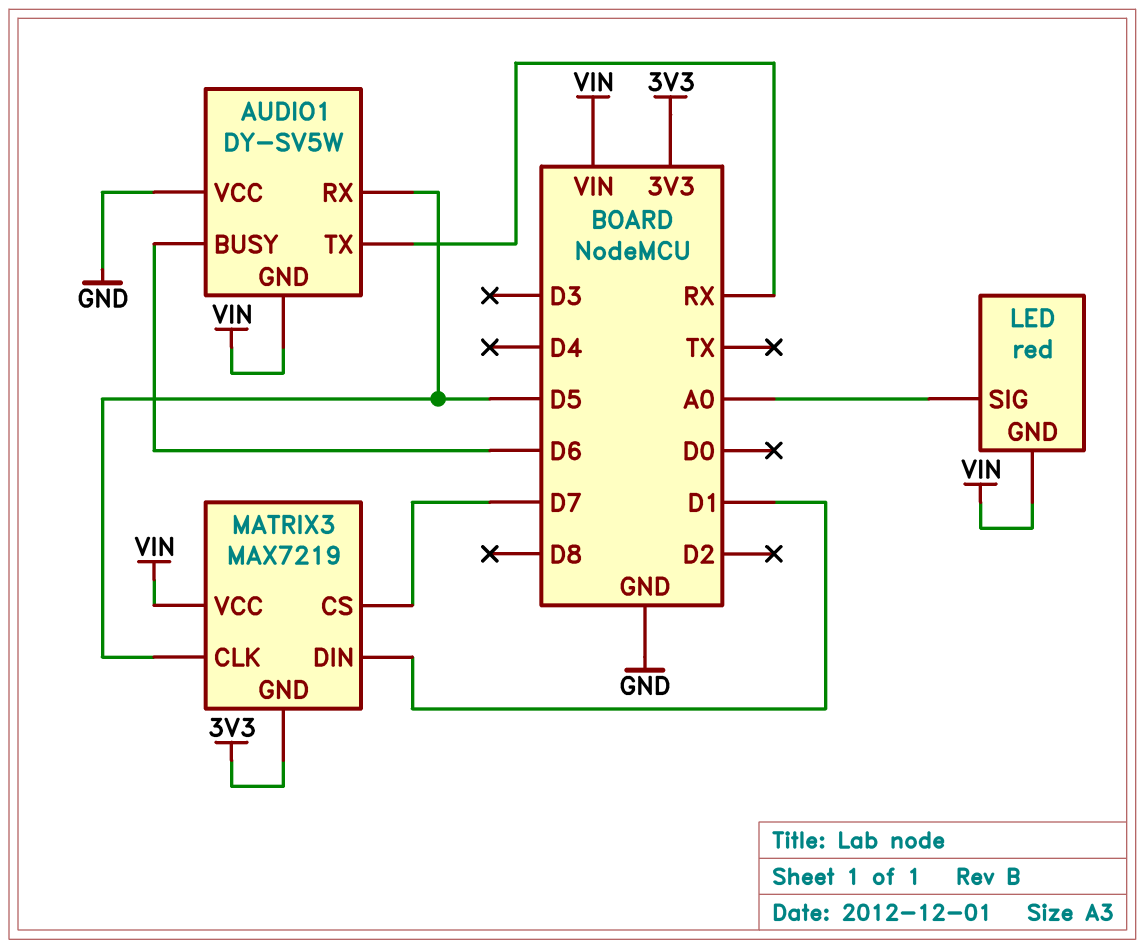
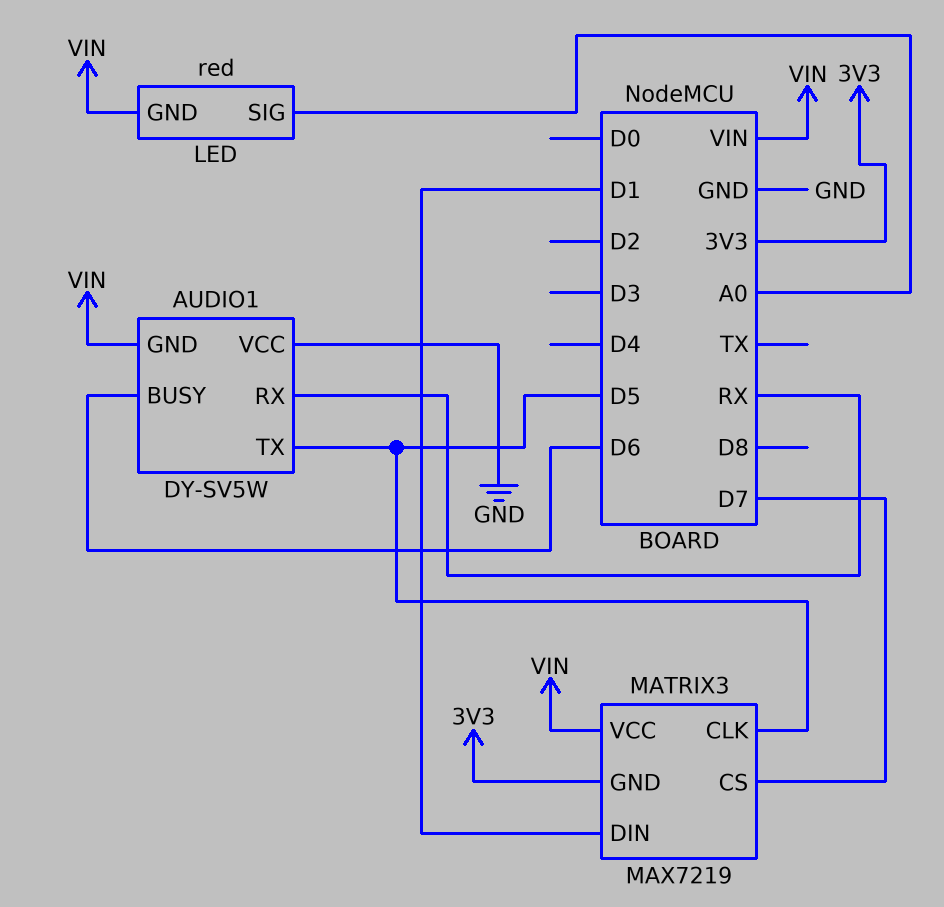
AUDIO1 pin RX: D5 -> RX
AUDIO1 pin TX: RX -> D5

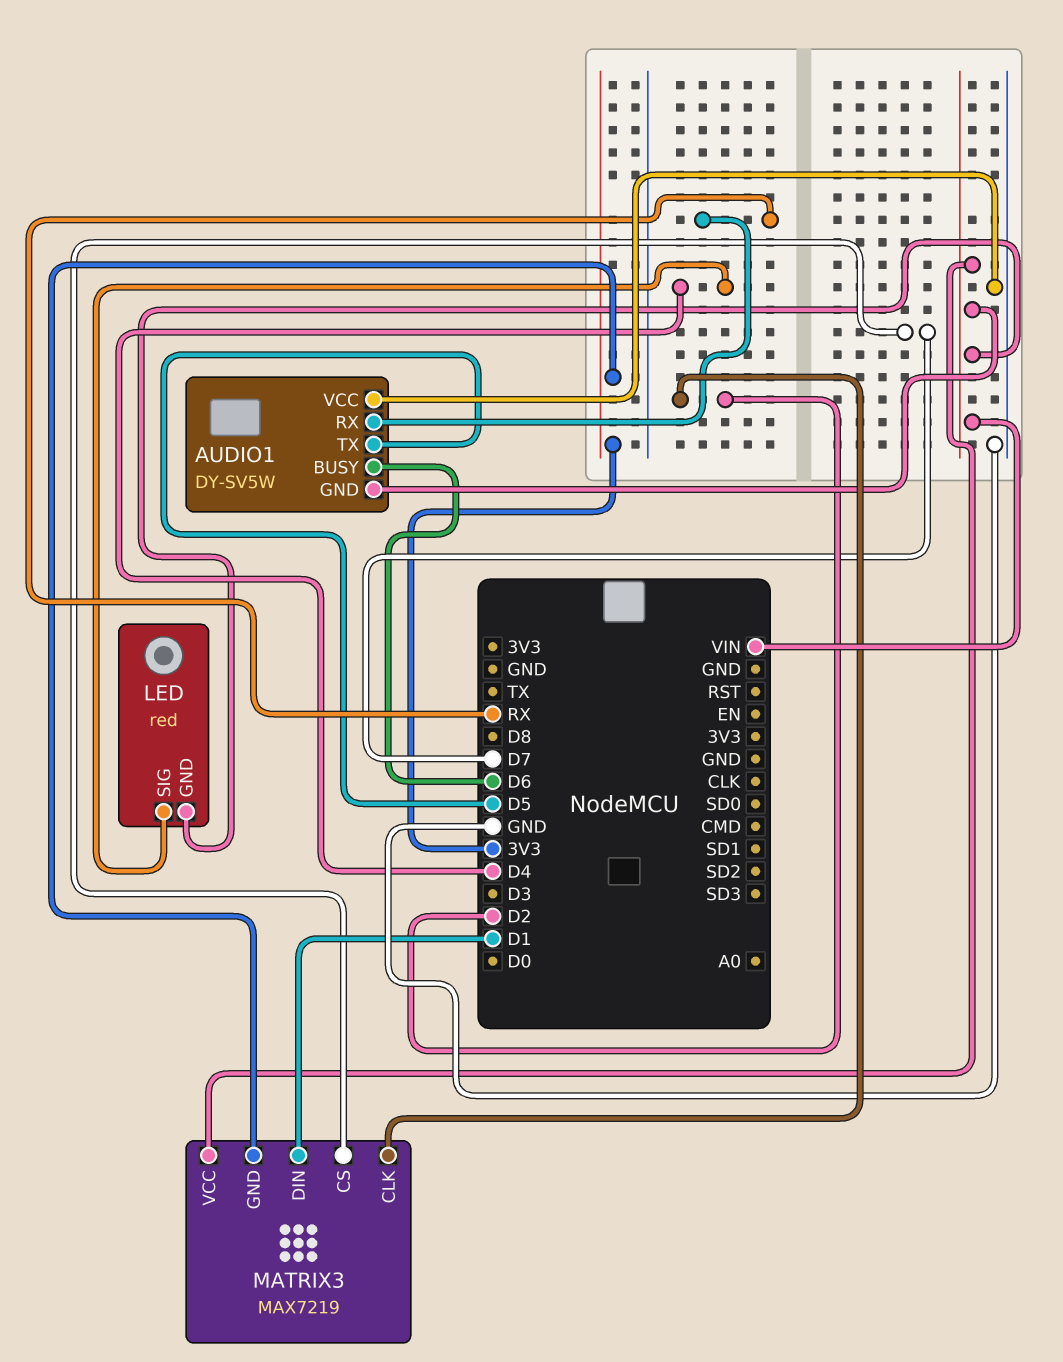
LED pin SIG: A0 -> D4
MATRIX3 pin CLK: D5 -> D2

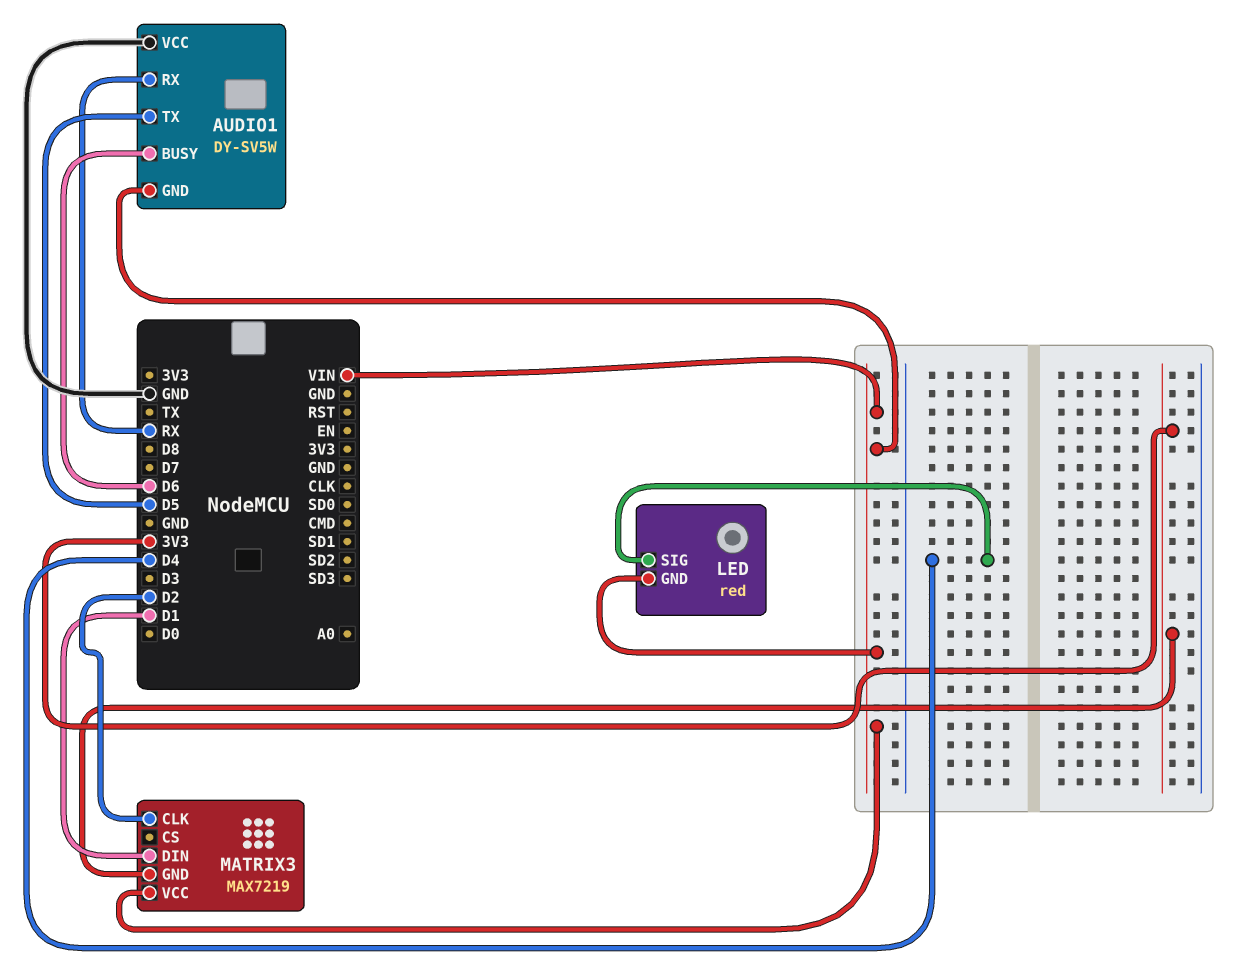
MATRIX3 pin CS: D7 -> none

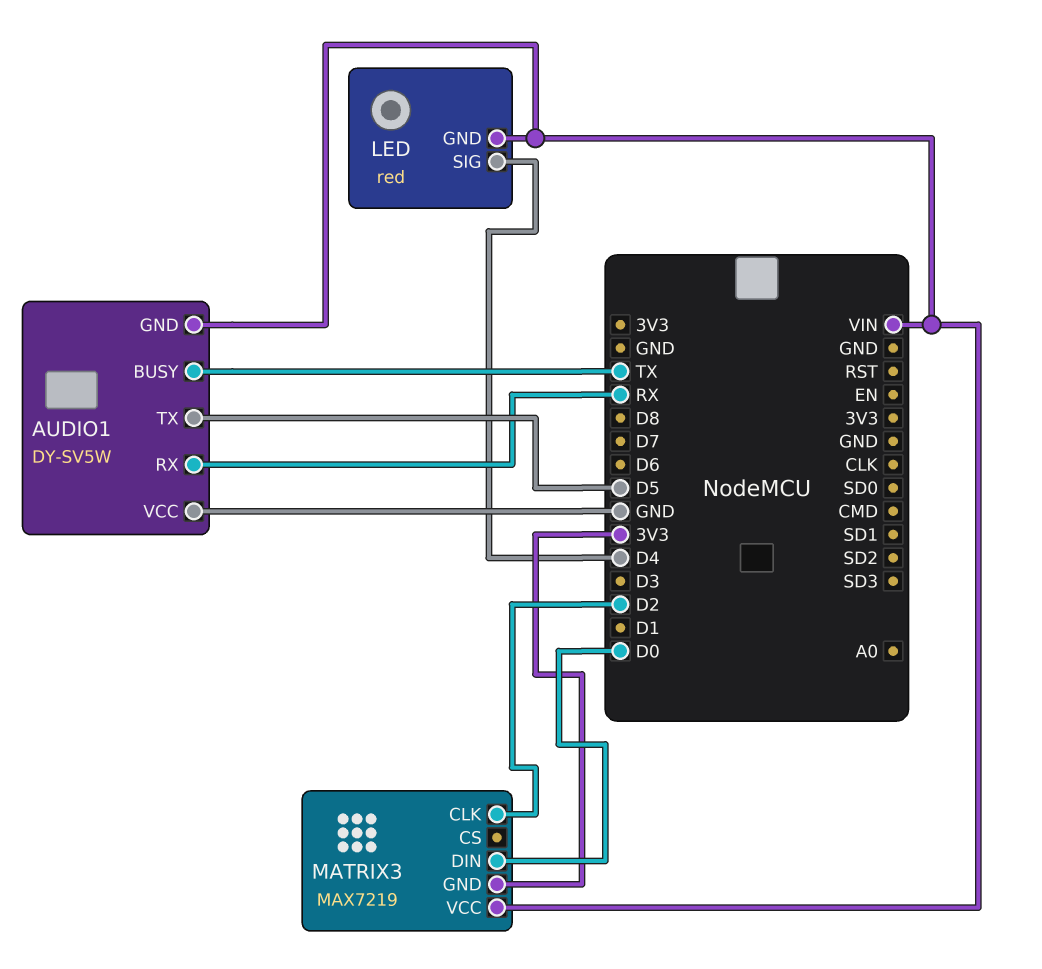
AUDIO1 pin BUSY: D6 -> TX
MATRIX3 pin DIN: D1 -> D0

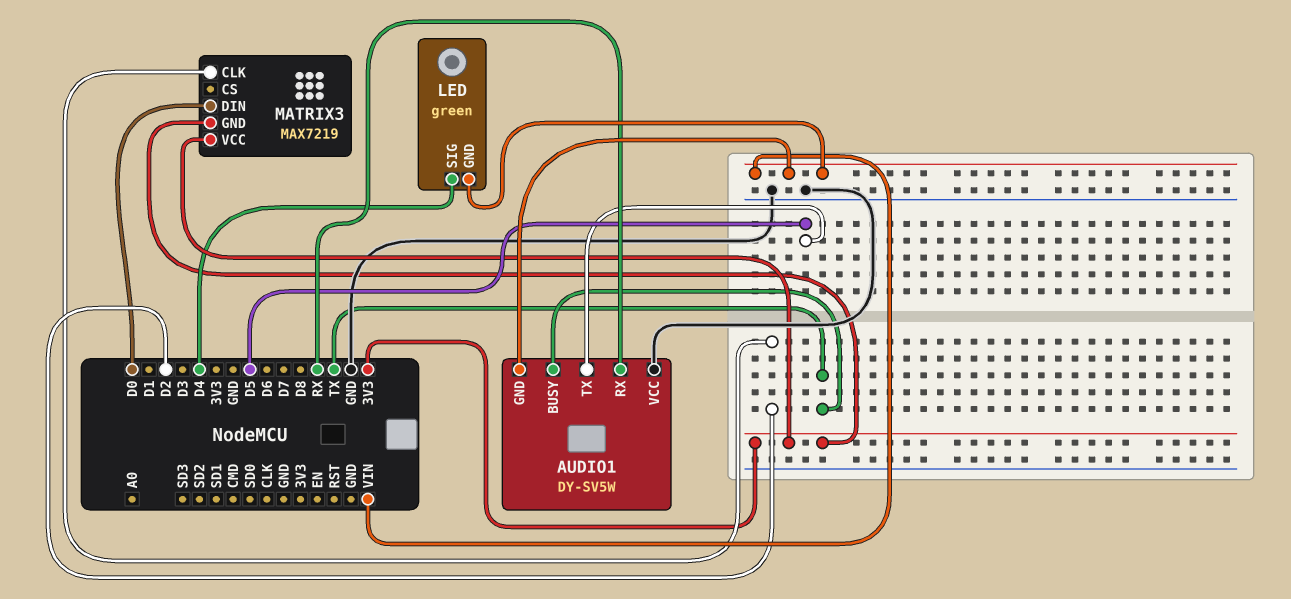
LED: red -> green
MATRIX3 pin VCC: VIN -> 3V3

